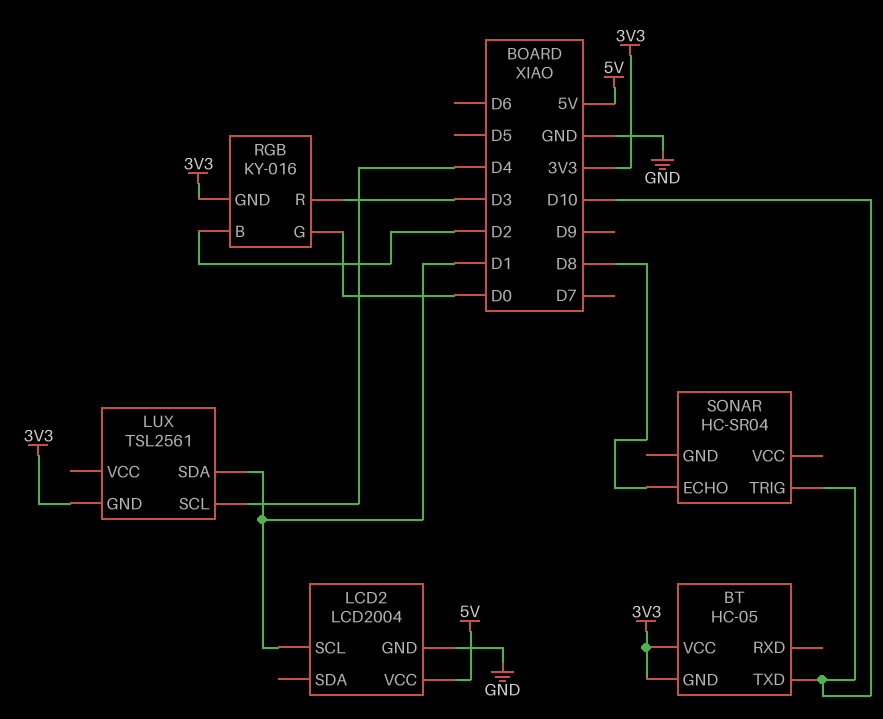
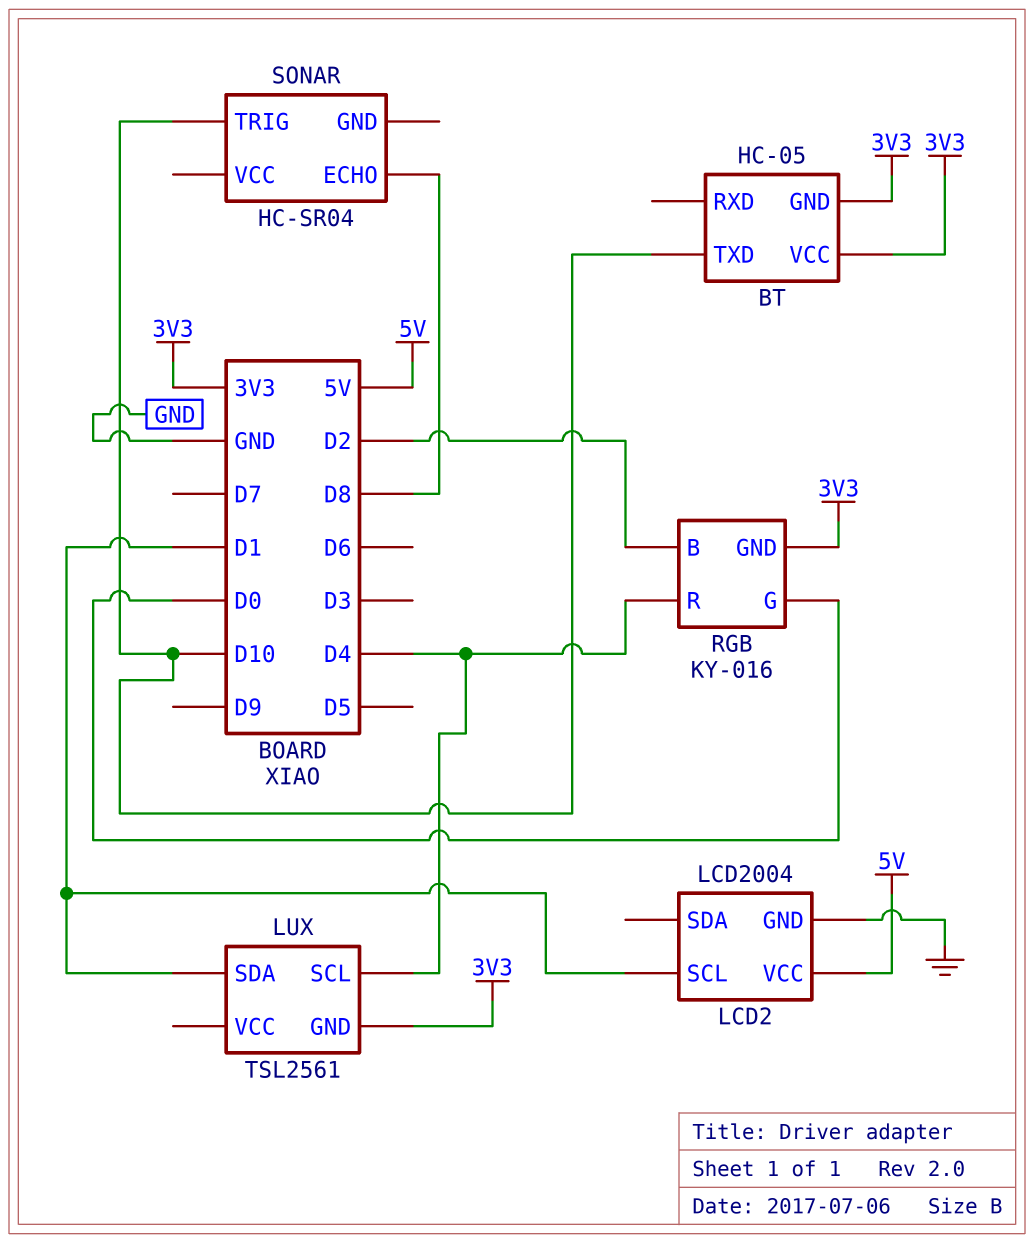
RGB pin R: D3 -> D4

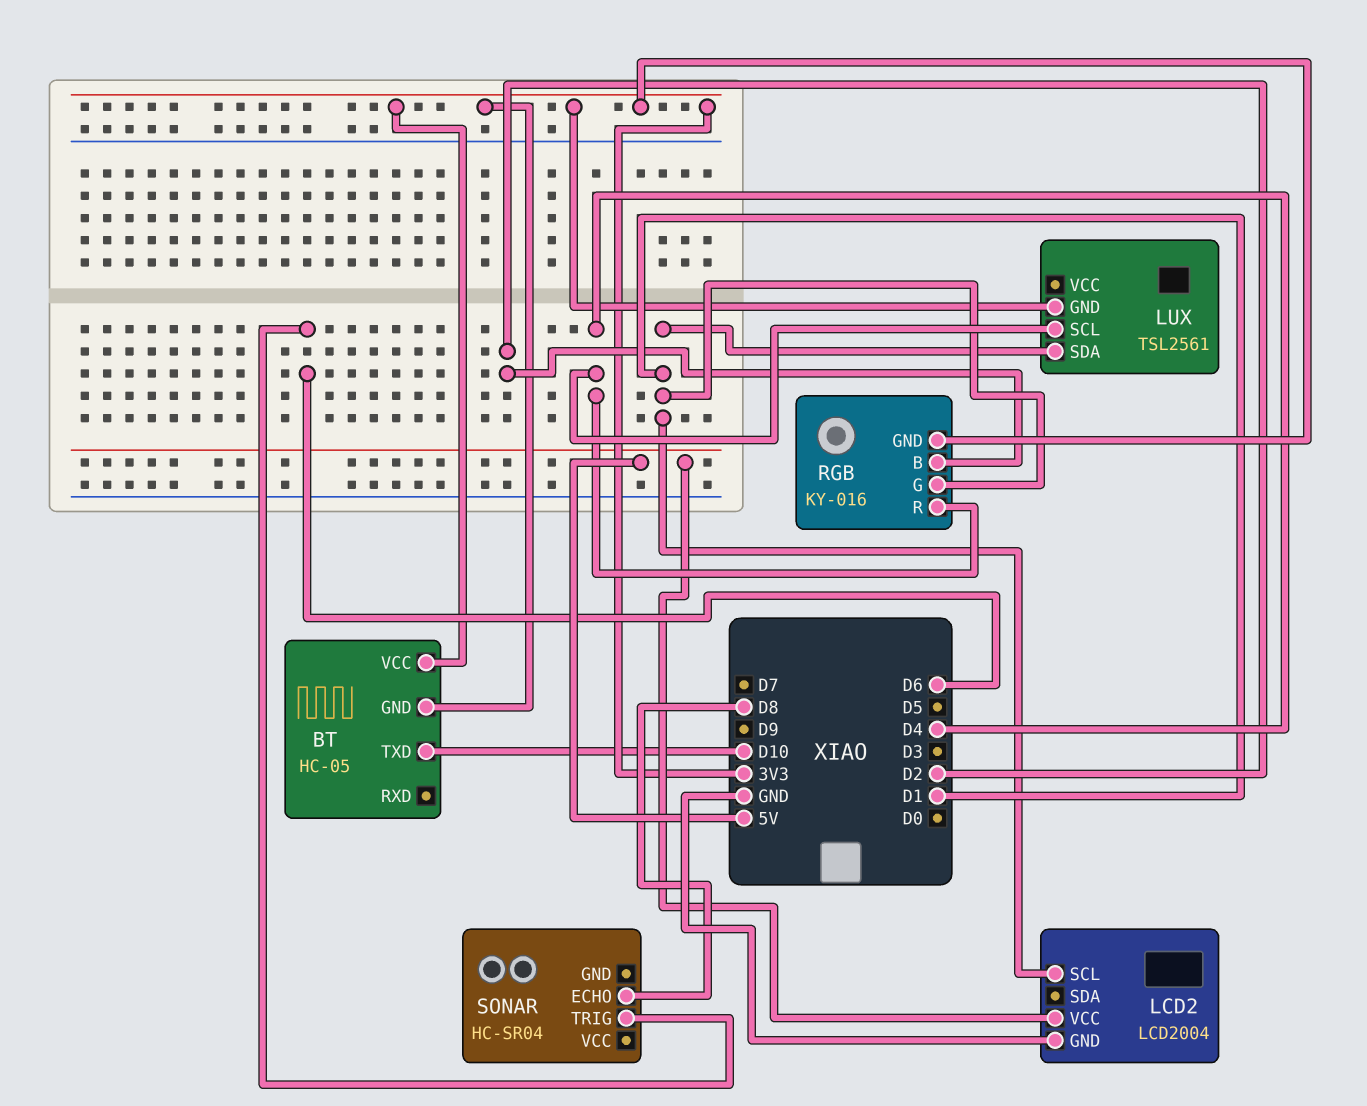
RGB pin G: D0 -> D1
SONAR pin TRIG: D10 -> D6

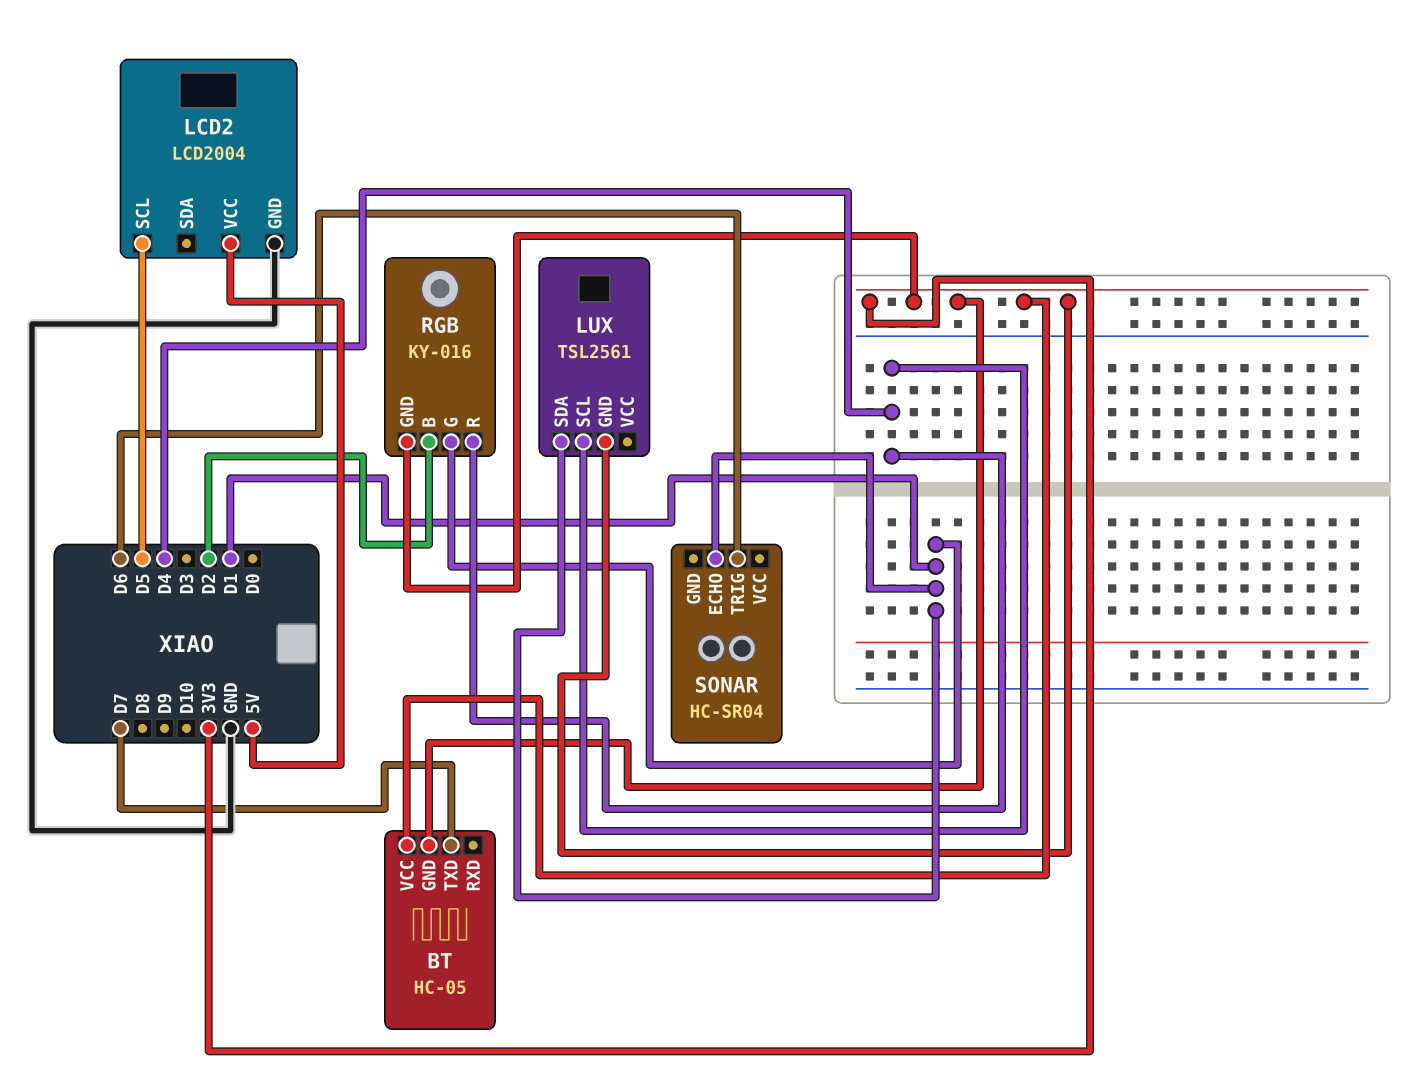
BT pin TXD: D10 -> D7
LCD2 pin SCL: D1 -> D5
SONAR pin ECHO: D8 -> D1

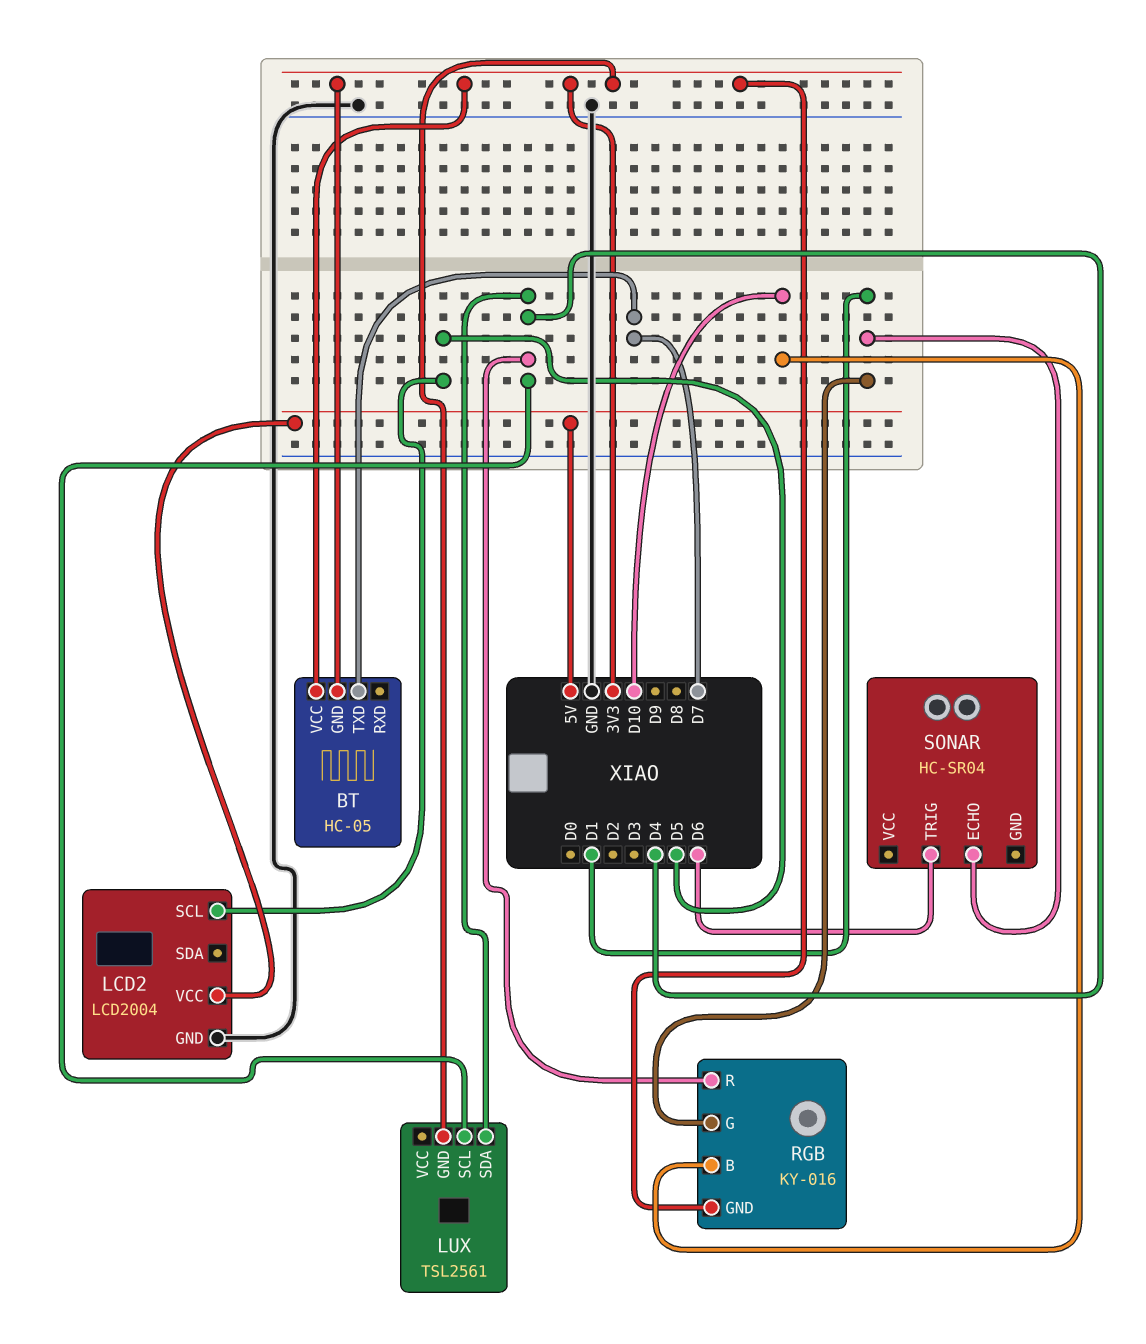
LUX pin SDA: D1 -> D4
RGB pin B: D2 -> D10

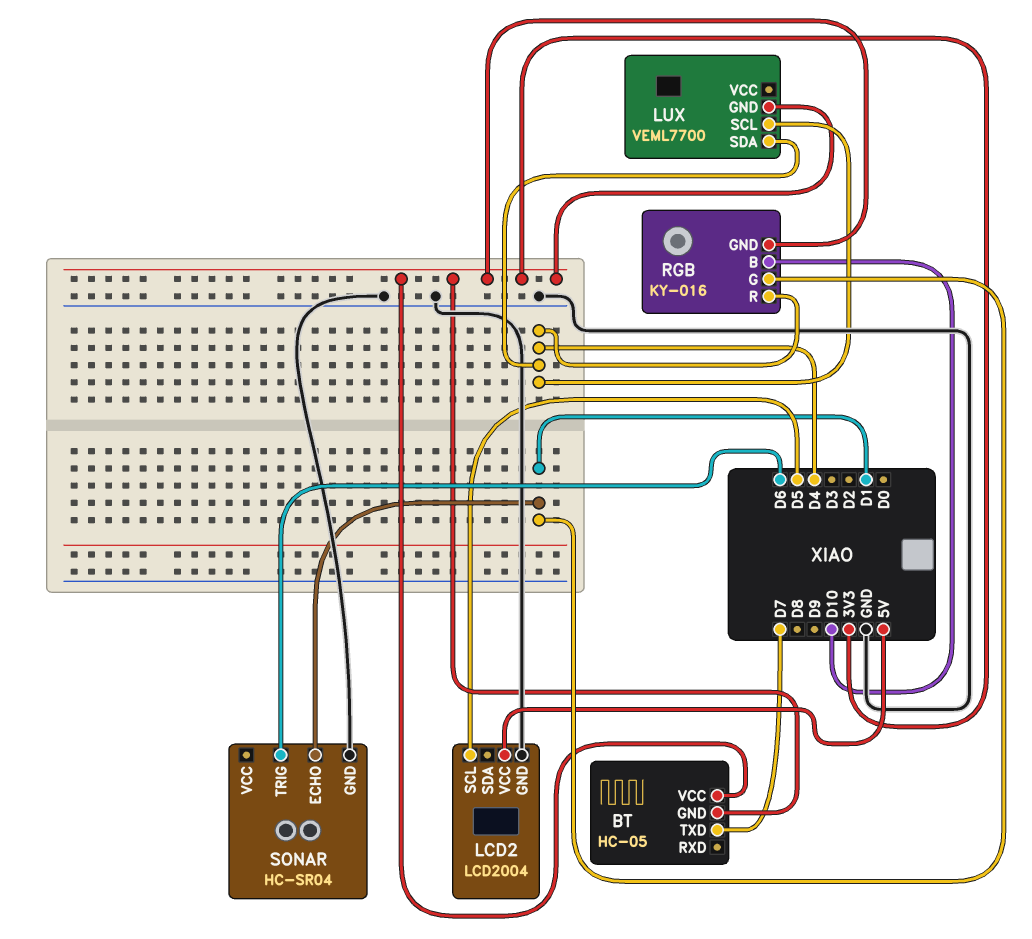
LUX: TSL2561 -> VEML7700
SONAR pin GND: none -> GND

